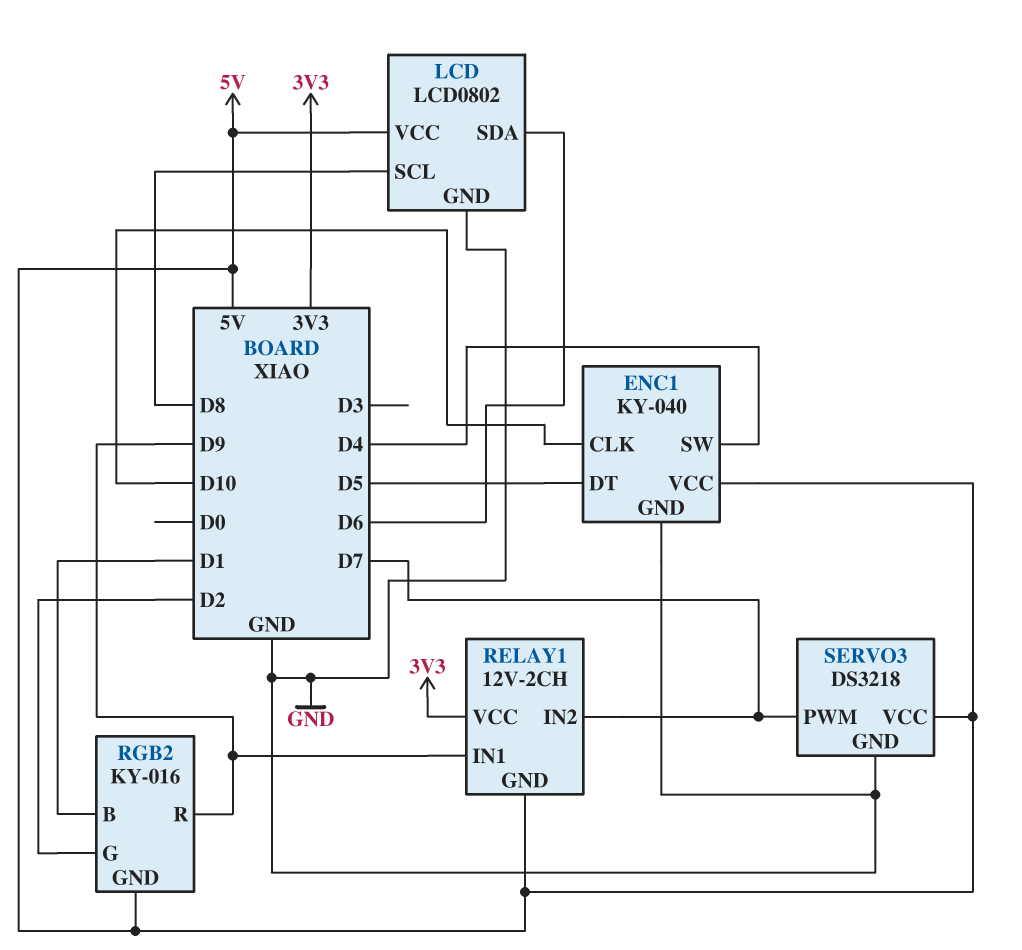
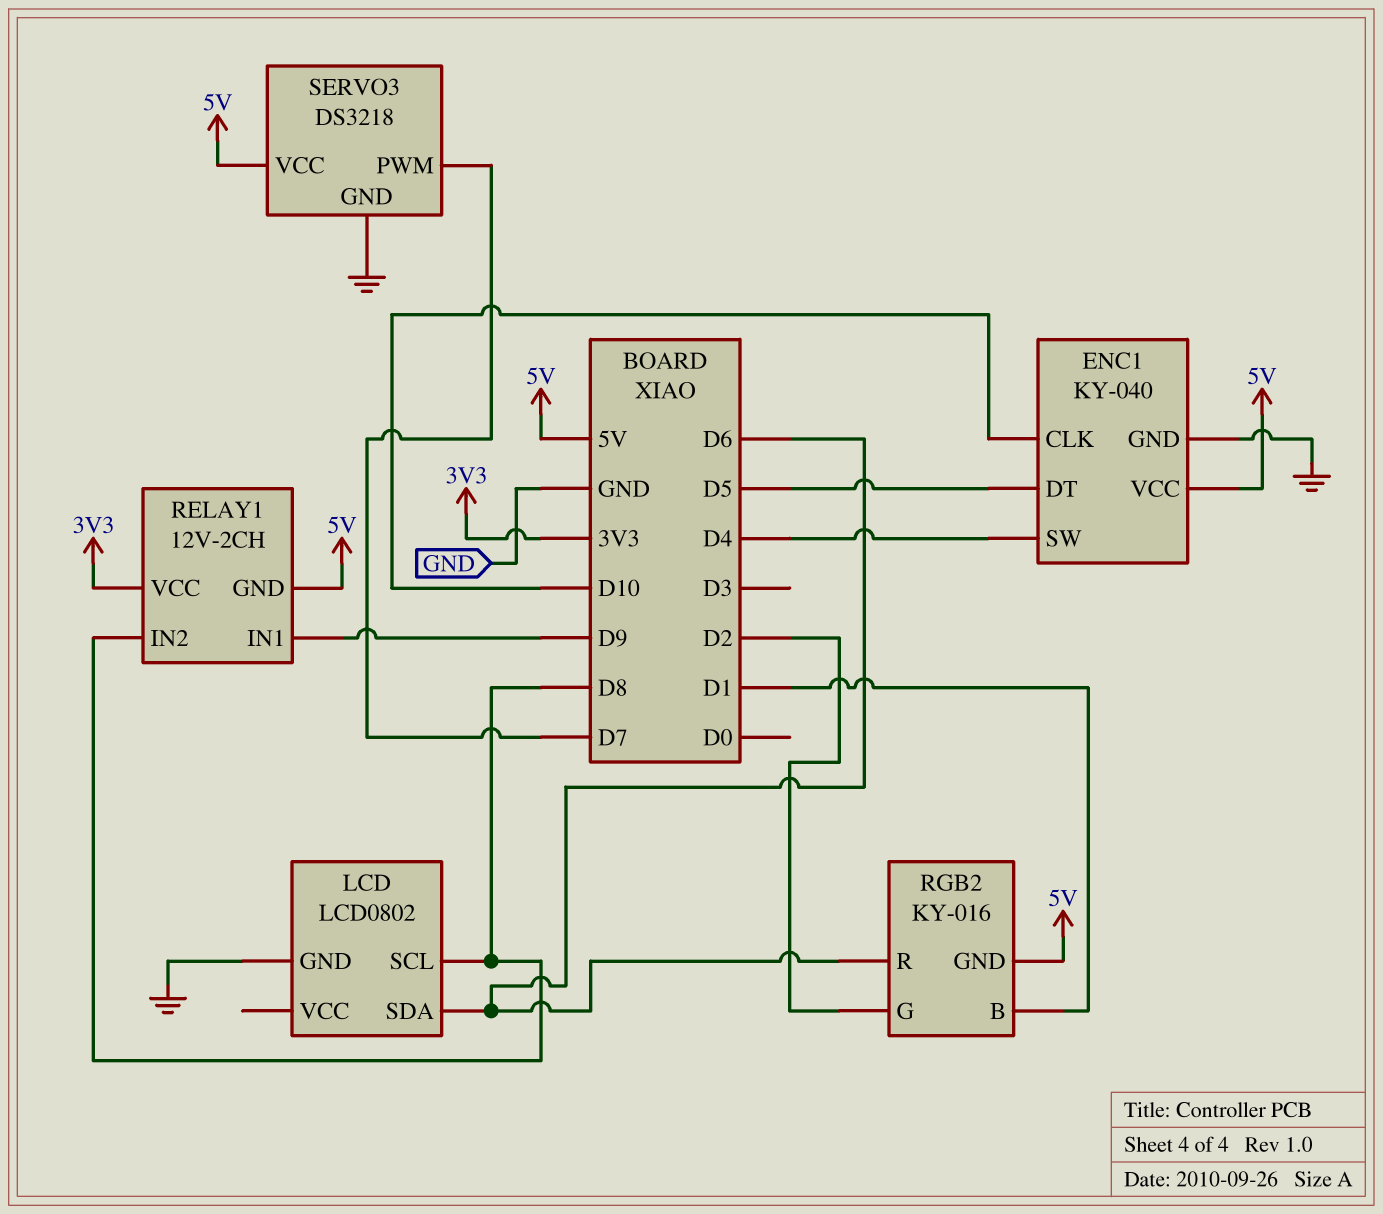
LCD pin VCC: 5V -> none
RELAY1 pin IN2: D7 -> D8
RGB2 pin R: D9 -> D6

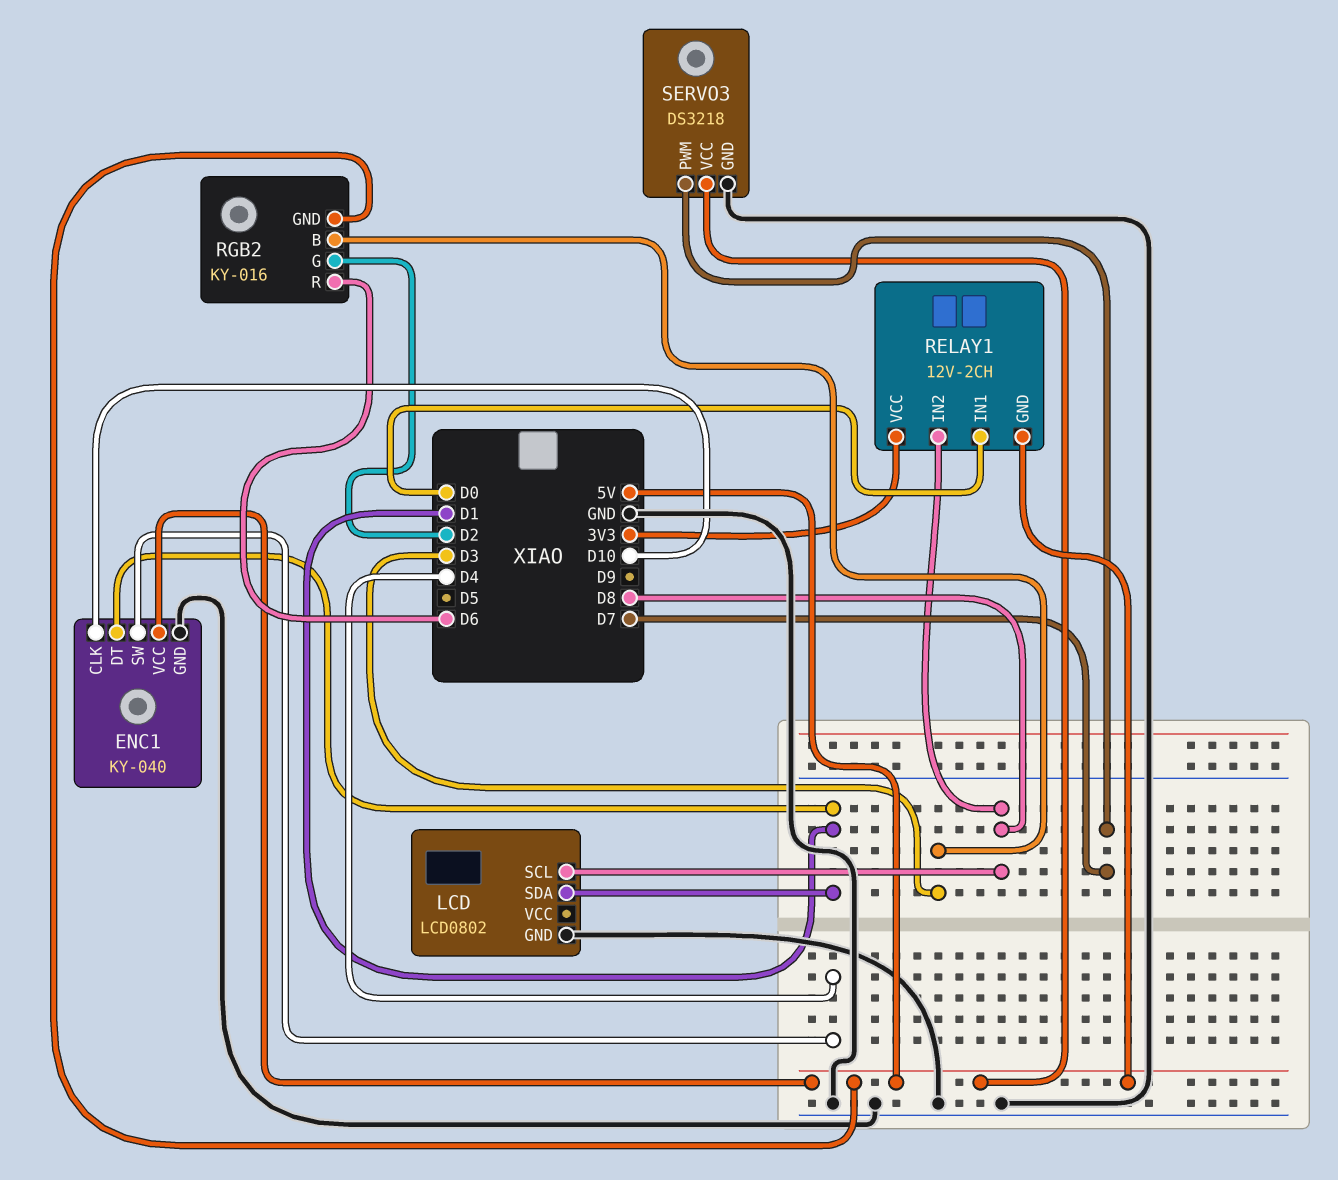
ENC1 pin DT: D5 -> D1
LCD pin SDA: D6 -> D1
RELAY1 pin IN1: D9 -> D0
RGB2 pin B: D1 -> D3

